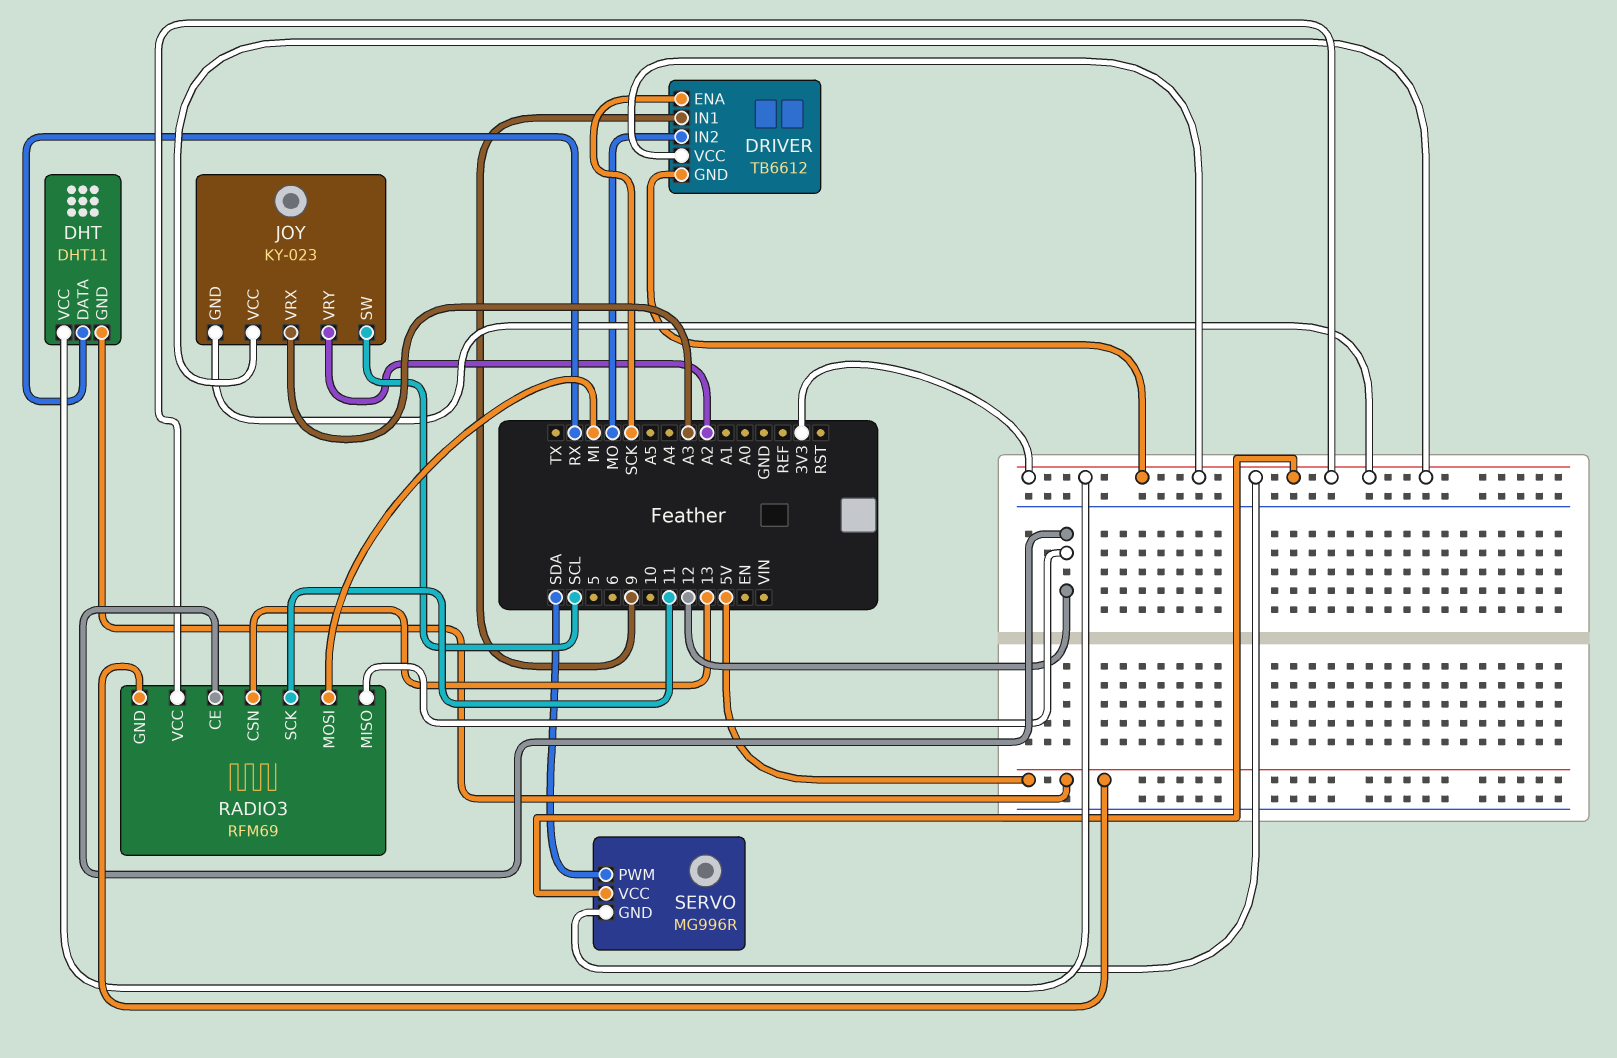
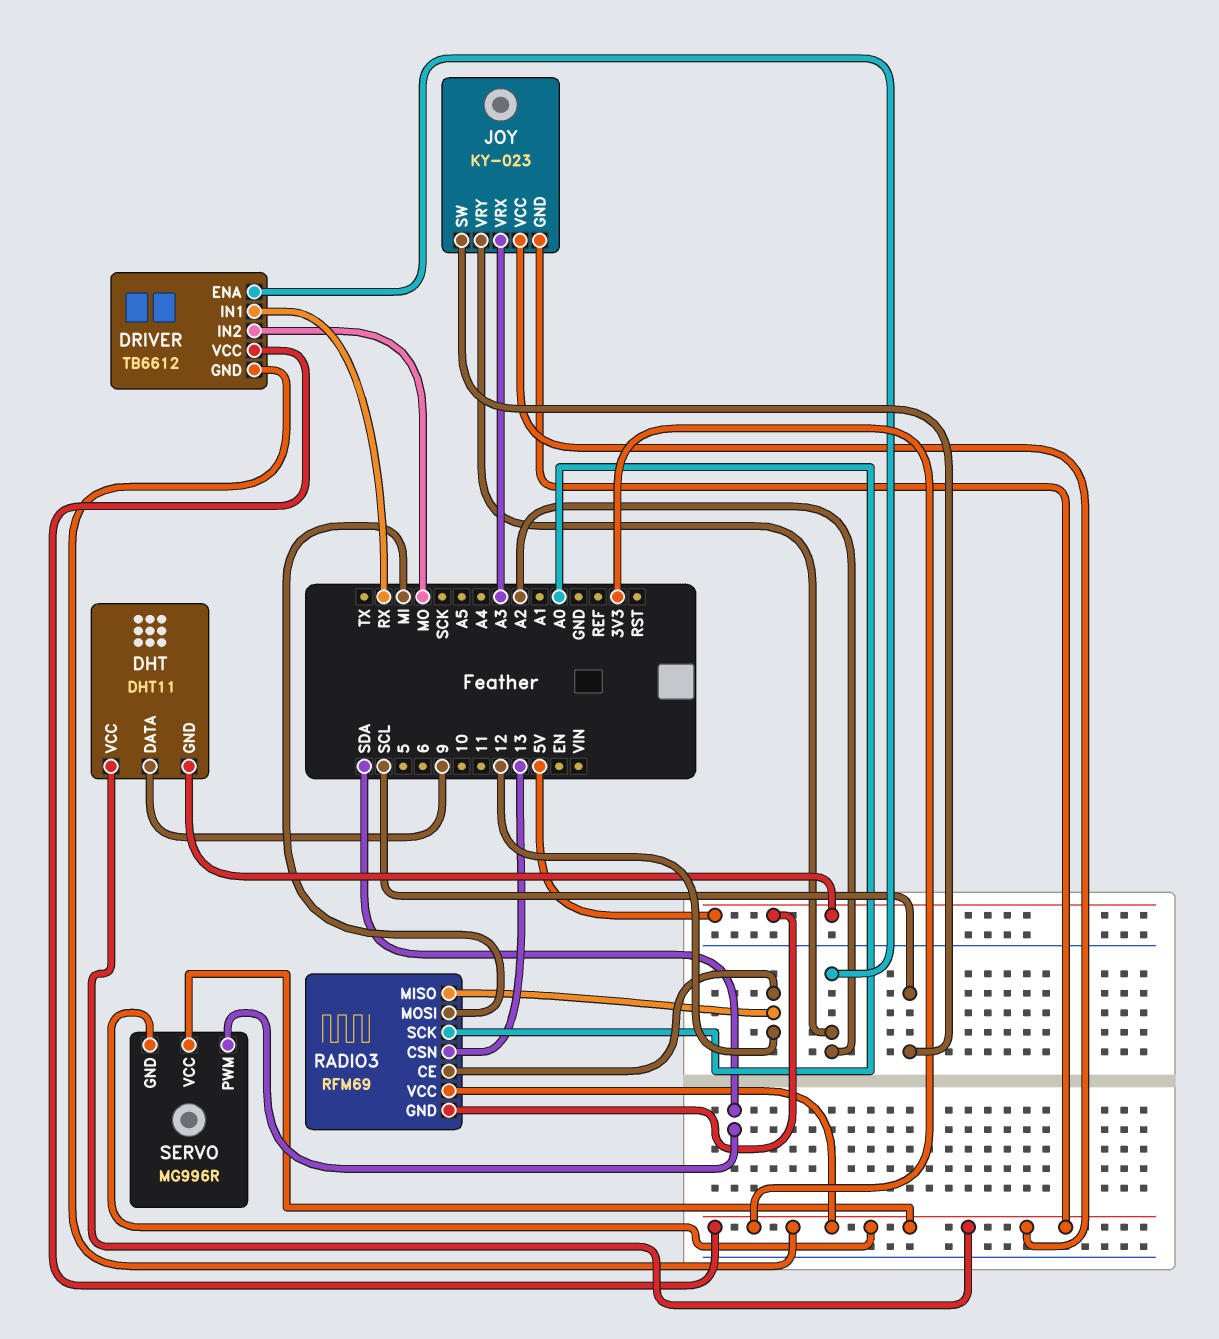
DHT pin DATA: RX -> 9
DRIVER pin ENA: SCK -> A2
DRIVER pin IN1: 9 -> RX
RADIO3 pin SCK: 11 -> A0

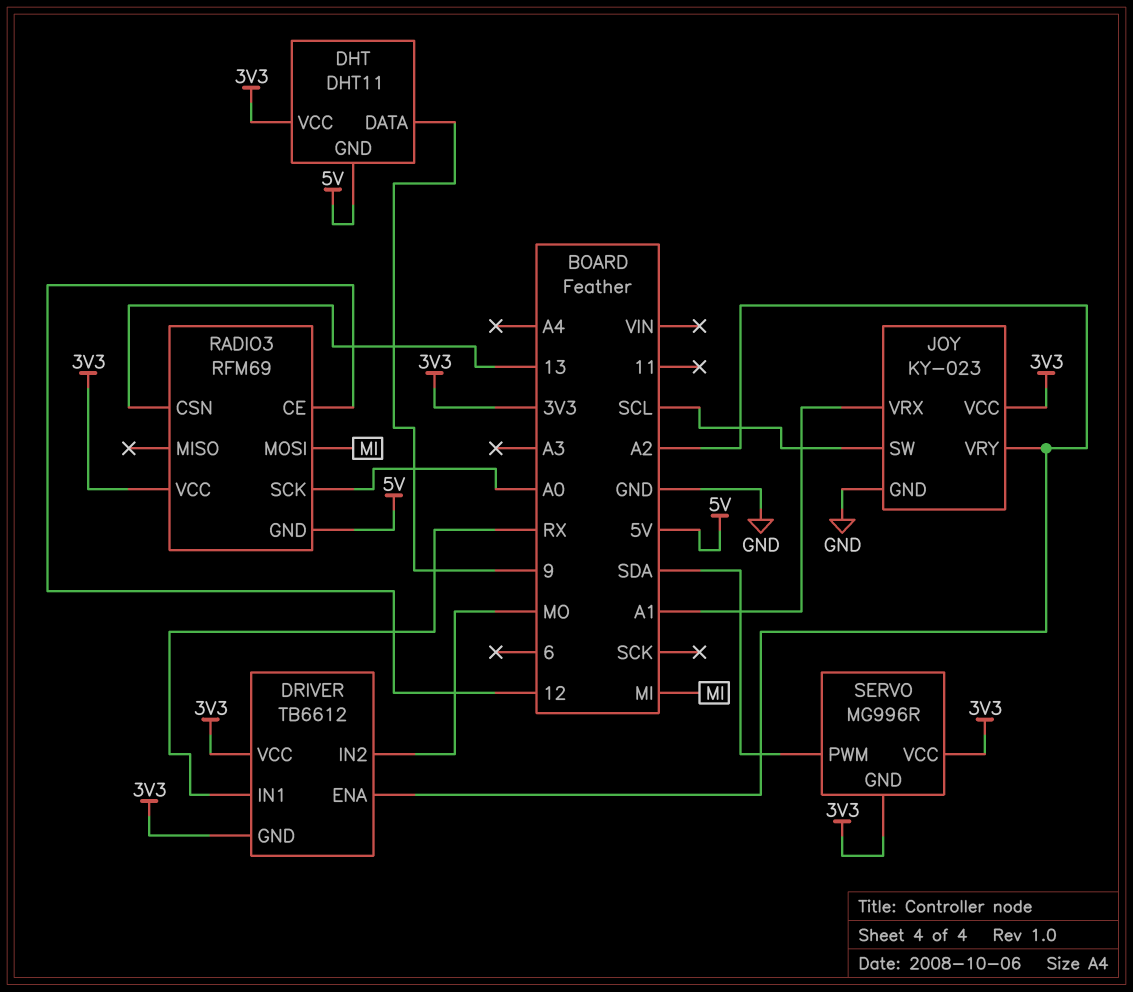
JOY pin GND: 3V3 -> GND
JOY pin VRX: A3 -> A1
RADIO3 pin MISO: 12 -> none

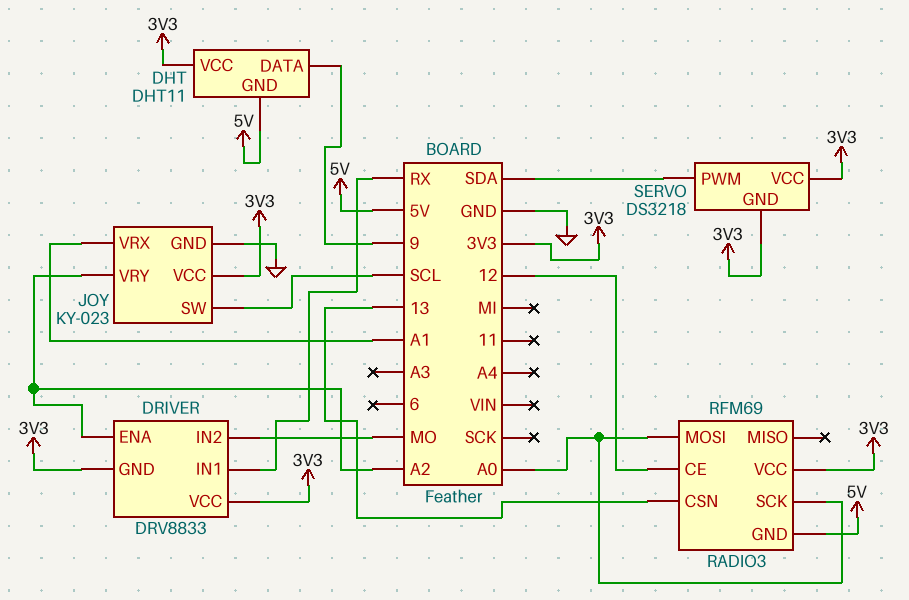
DRIVER: TB6612 -> DRV8833
RADIO3 pin MOSI: MI -> A0
SERVO: MG996R -> DS3218

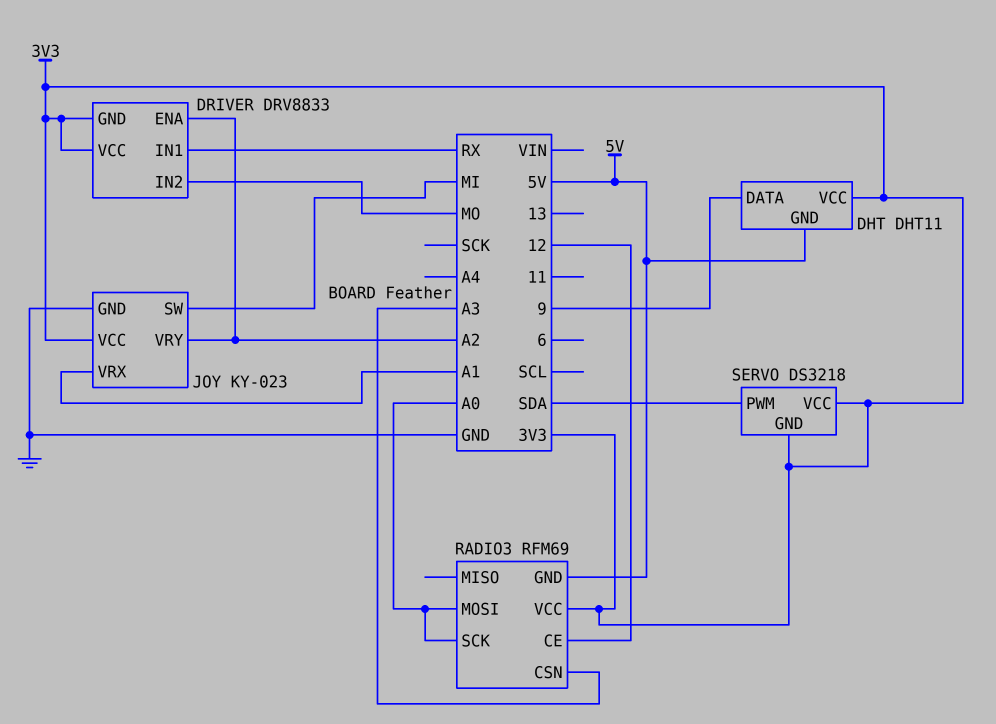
JOY pin SW: SCL -> MI
RADIO3 pin CSN: 13 -> A3

